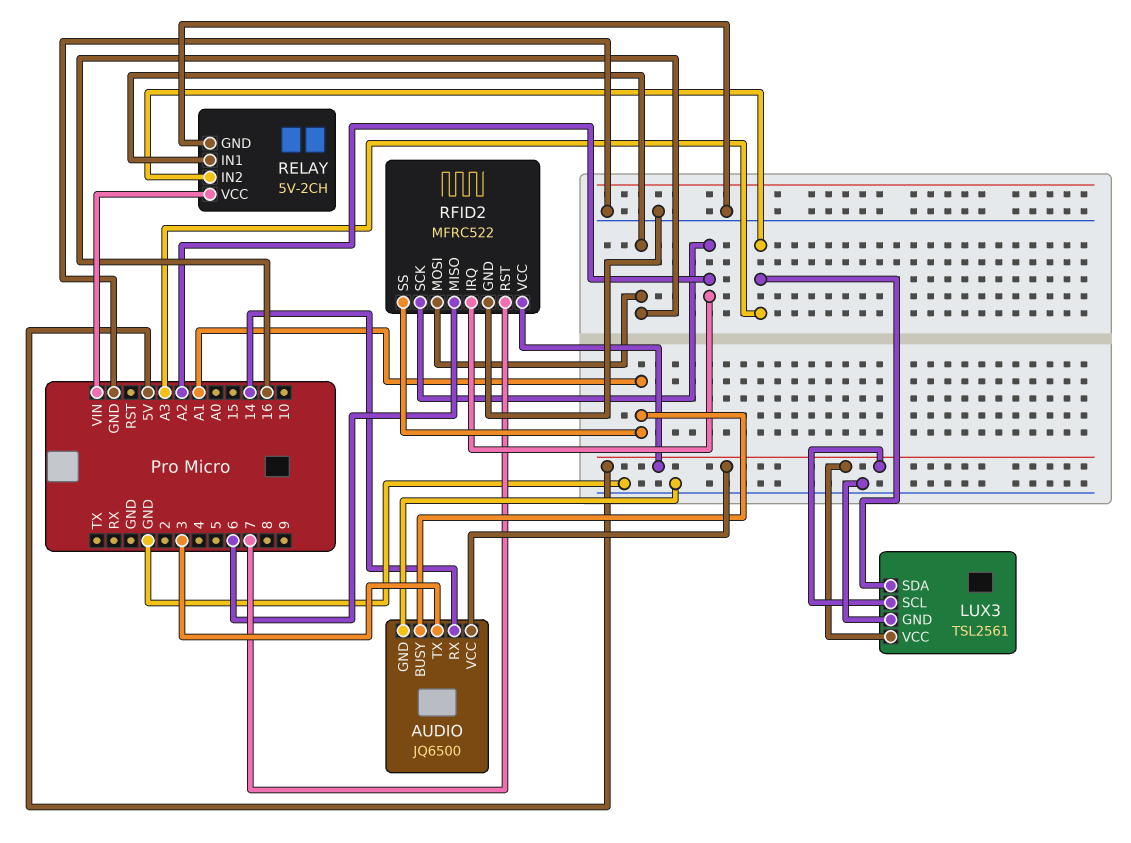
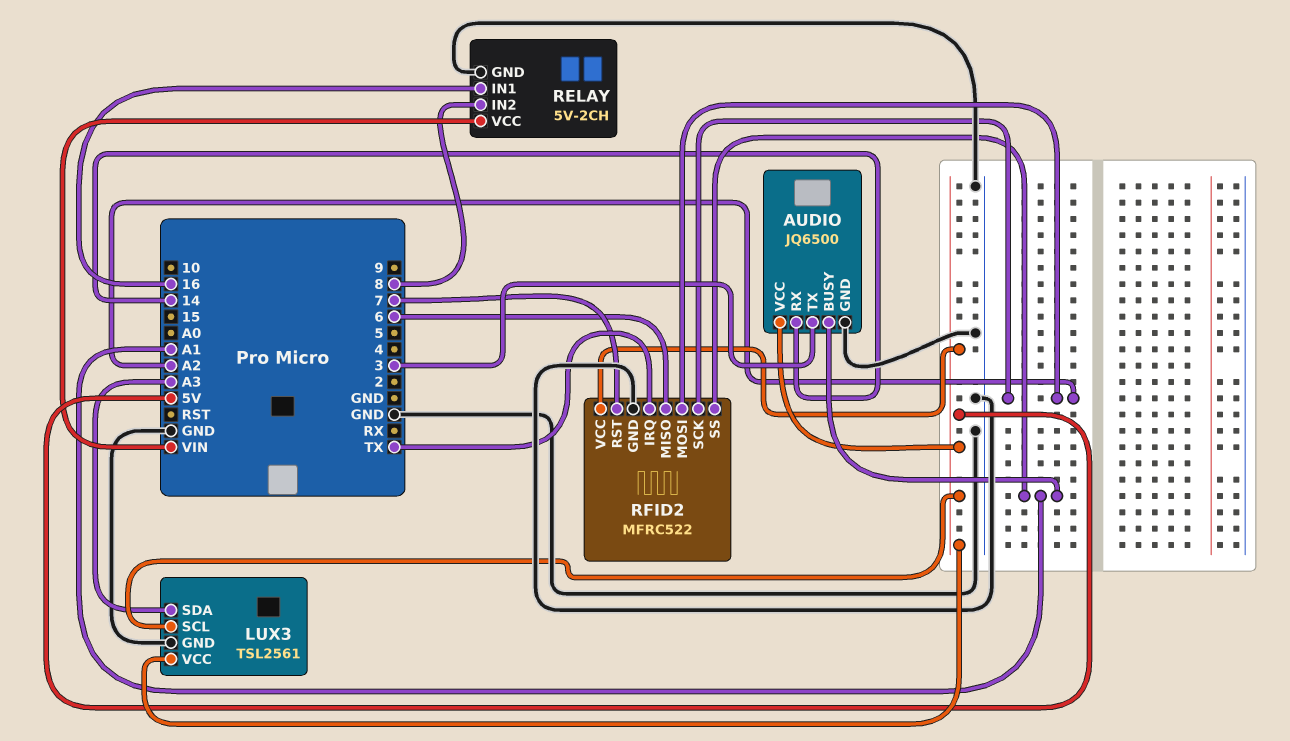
RELAY pin IN2: A3 -> 8
RFID2 pin IRQ: A2 -> TX
RFID2 pin MOSI: 16 -> A2

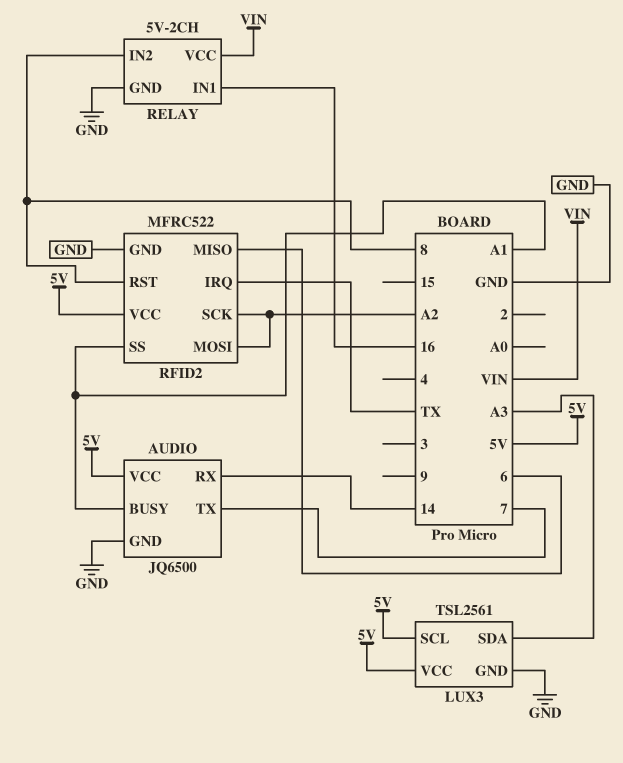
AUDIO pin TX: 3 -> 7
RFID2 pin RST: 7 -> 8

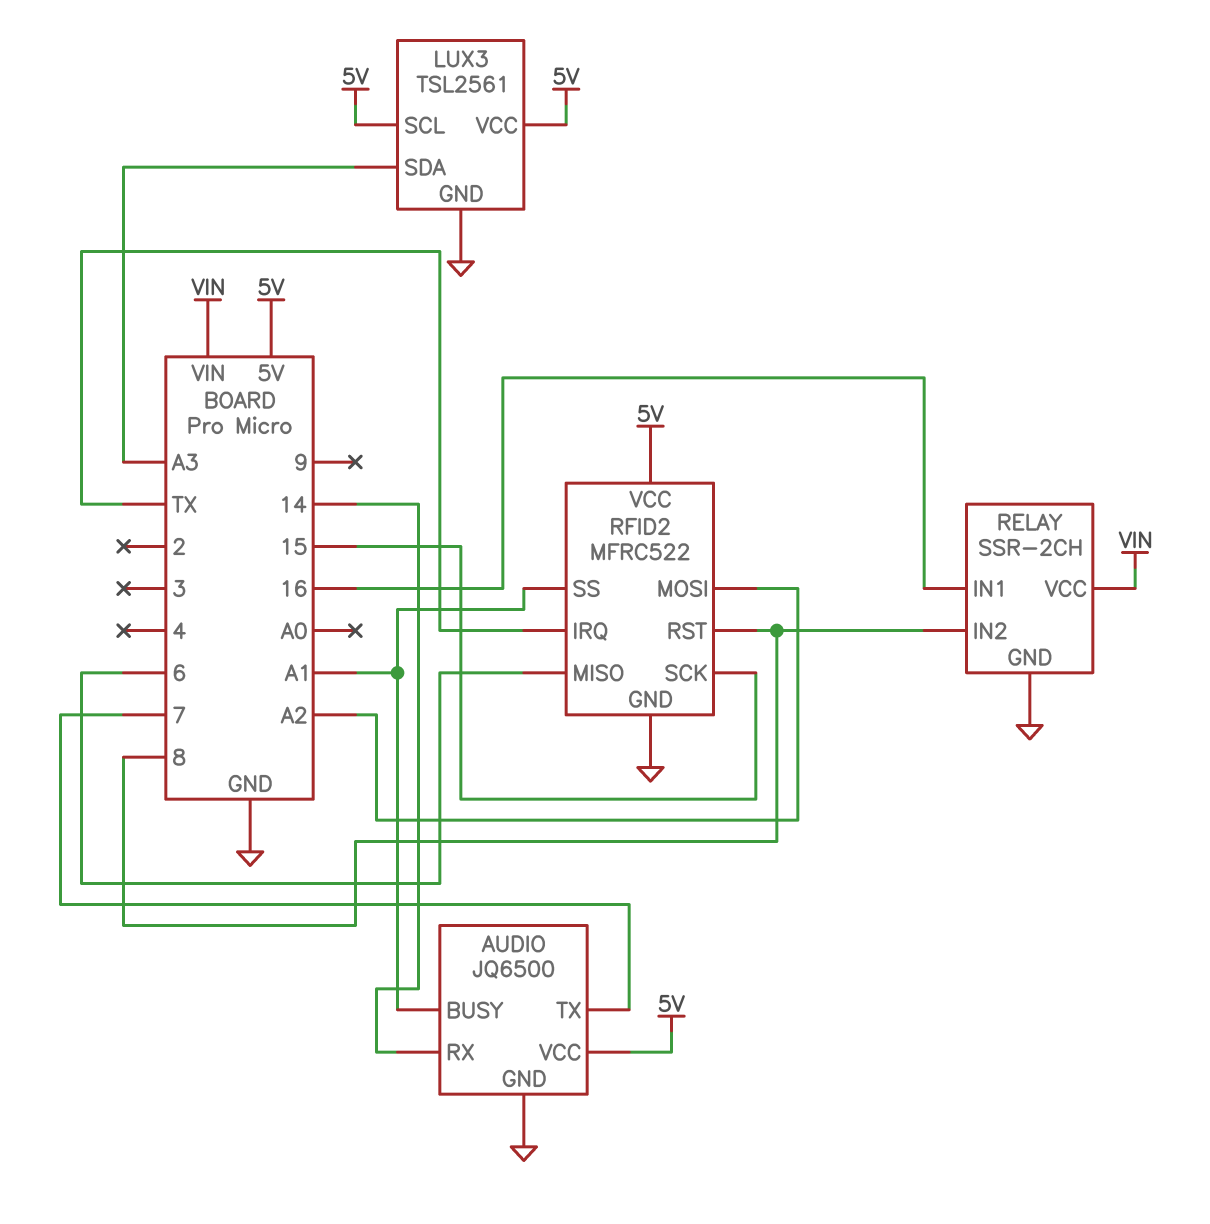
RELAY: 5V-2CH -> SSR-2CH
RFID2 pin SCK: A2 -> 15

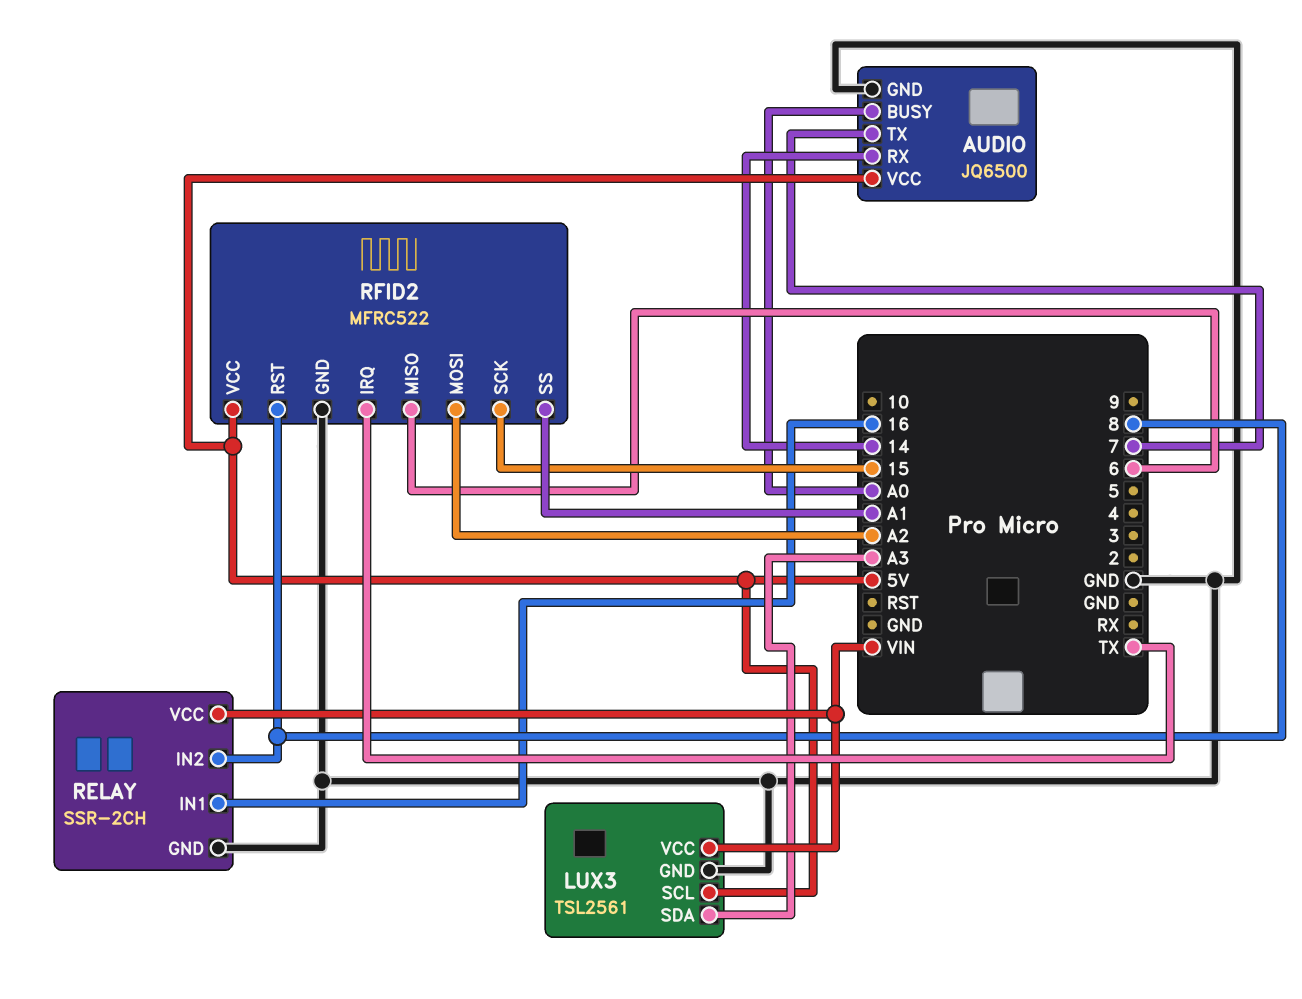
AUDIO pin BUSY: A1 -> A0
LUX3 pin VCC: 5V -> VIN

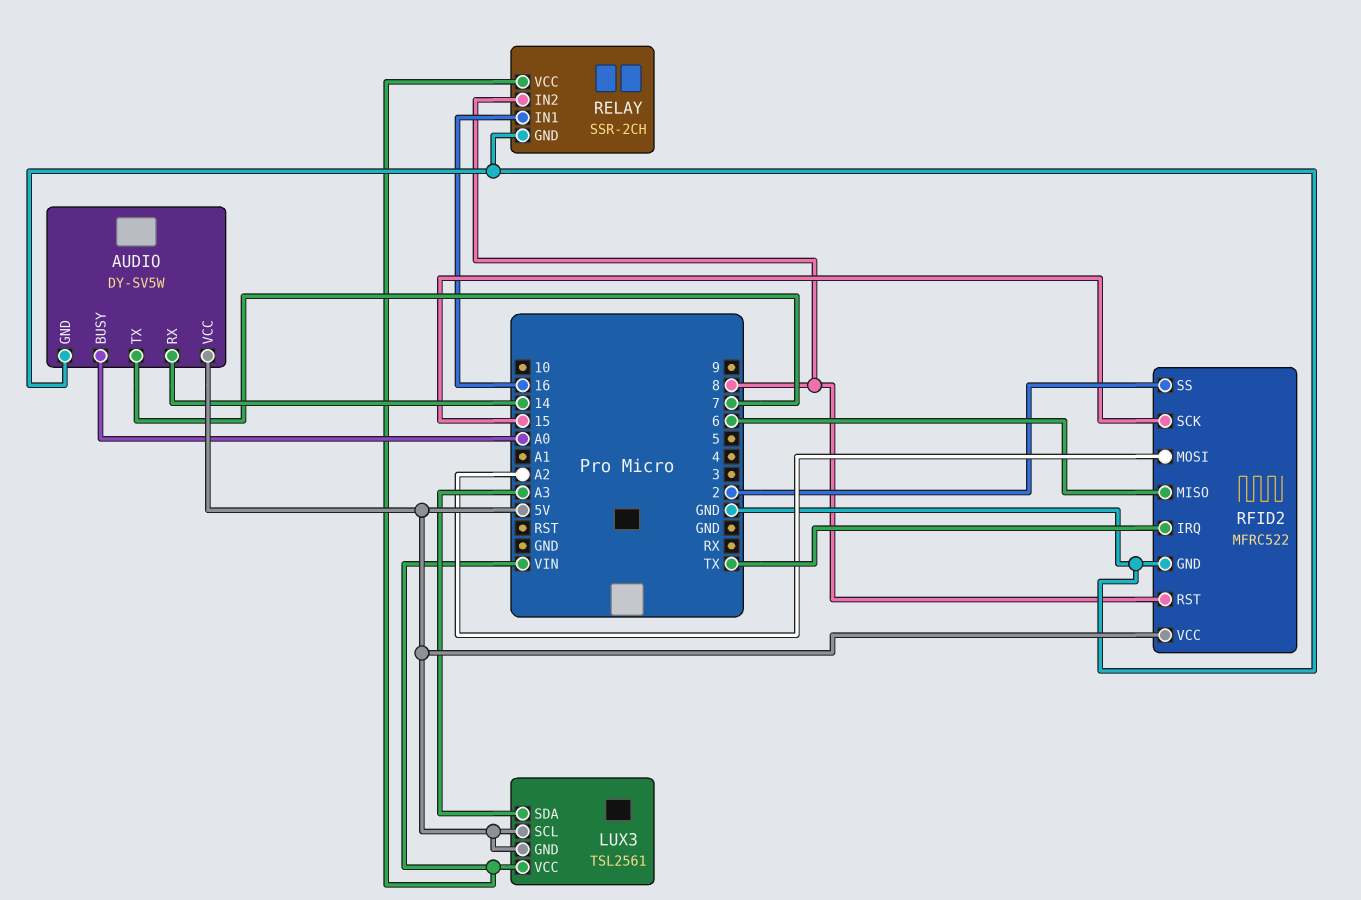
AUDIO: JQ6500 -> DY-SV5W
LUX3 pin GND: GND -> 5V
RFID2 pin SS: A1 -> 2

